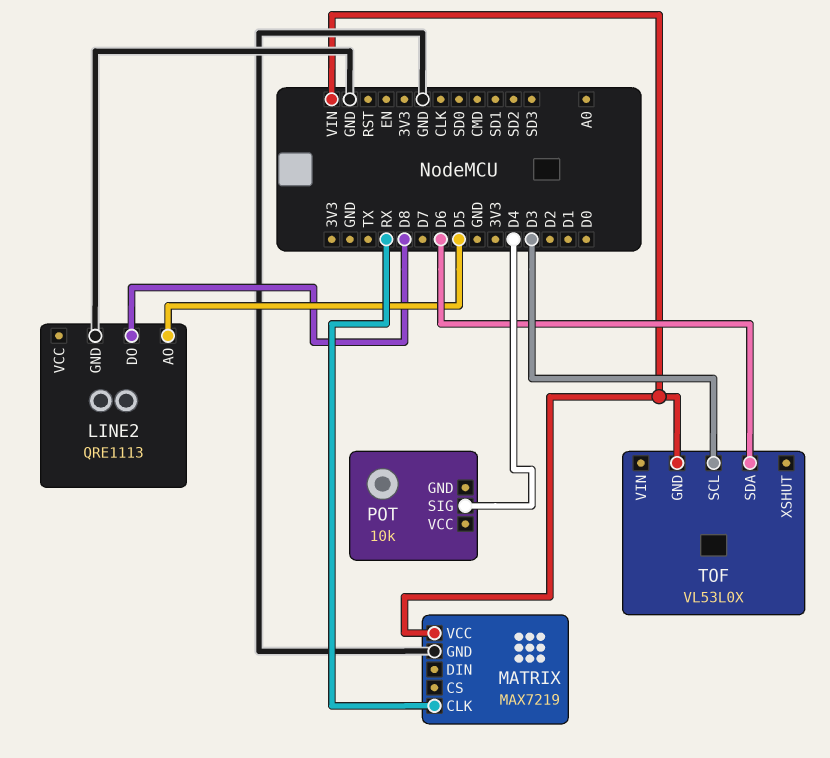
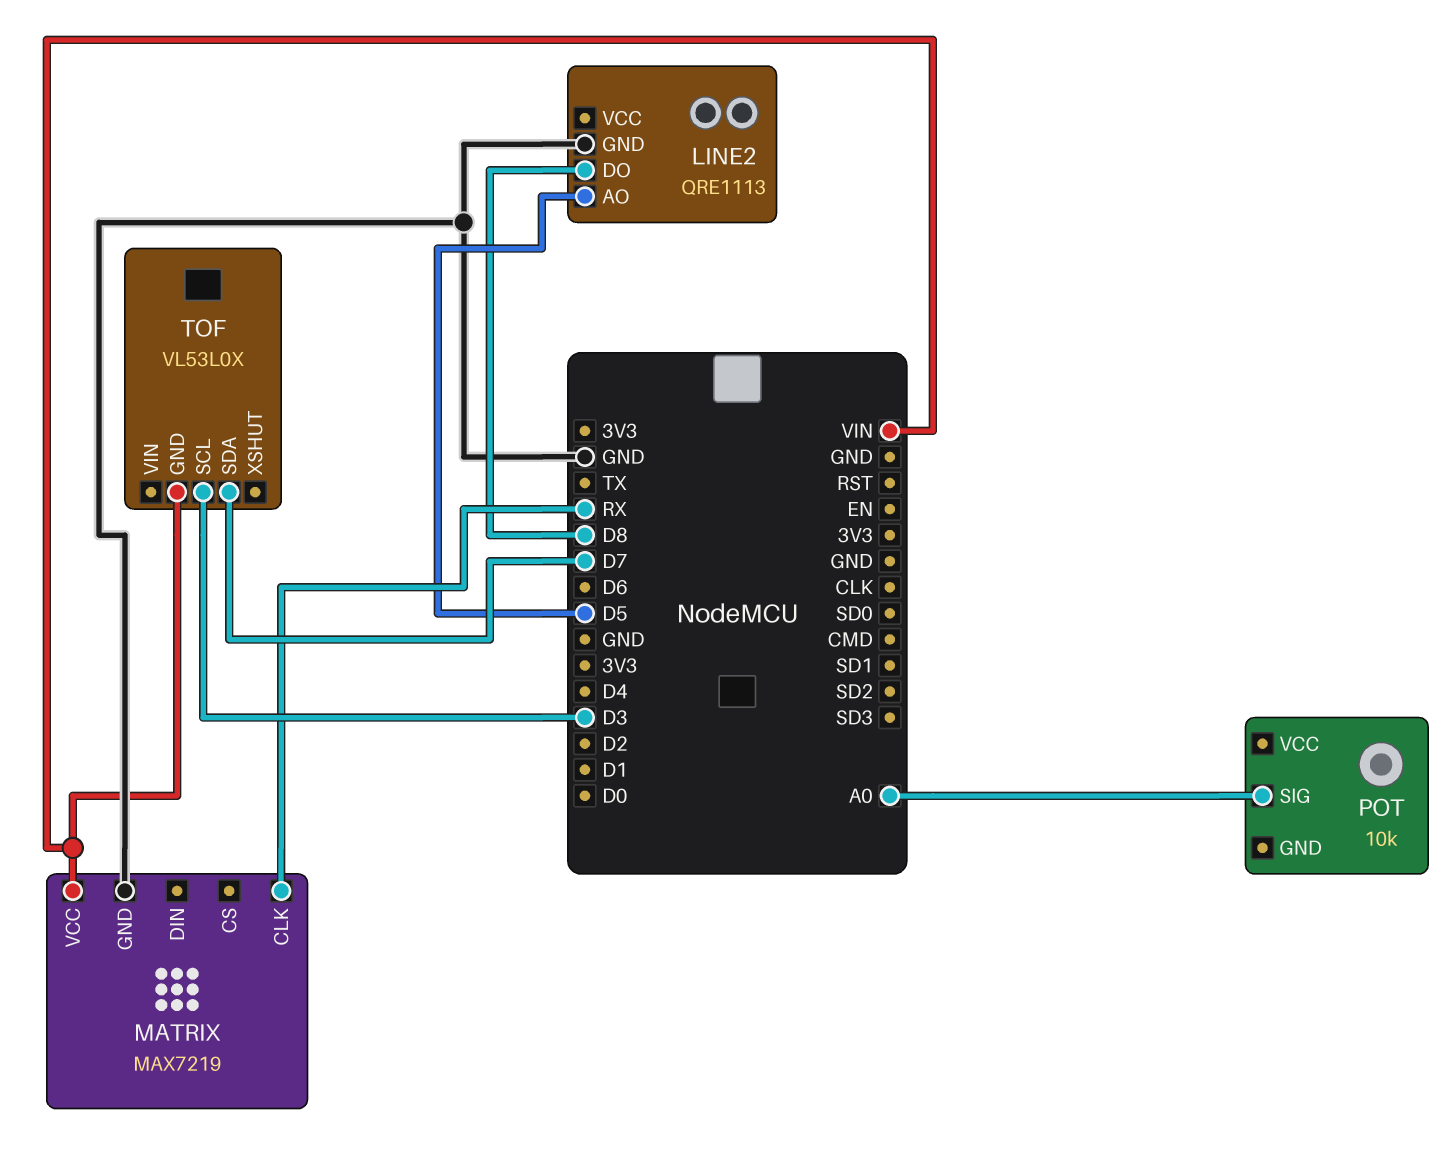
POT pin SIG: D4 -> A0
TOF pin SDA: D6 -> D7

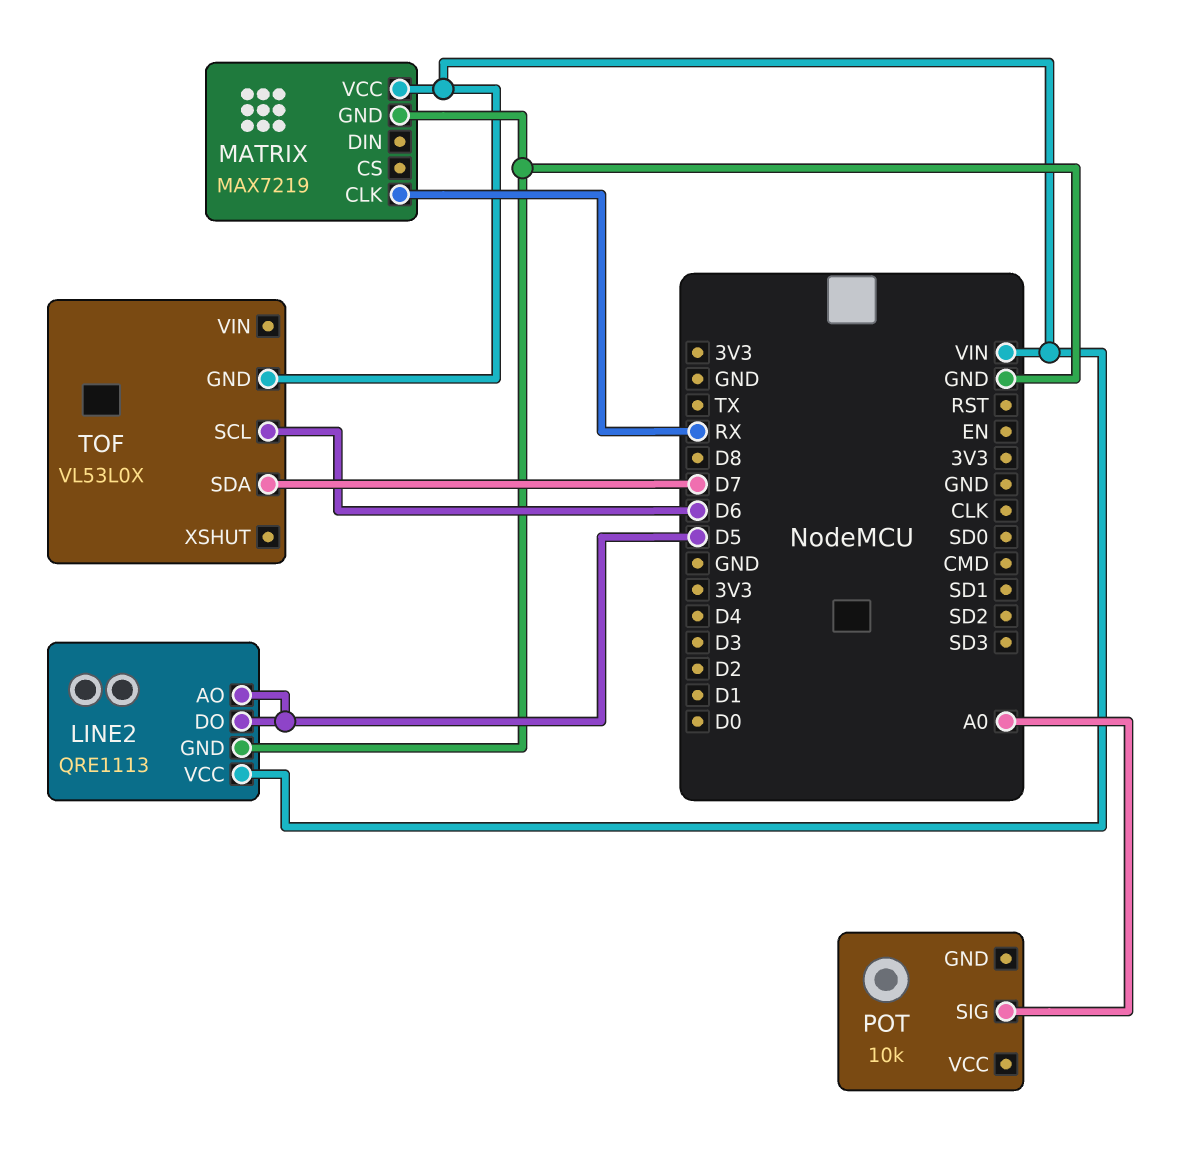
LINE2 pin DO: D8 -> D5
LINE2 pin VCC: none -> VIN
TOF pin SCL: D3 -> D6

